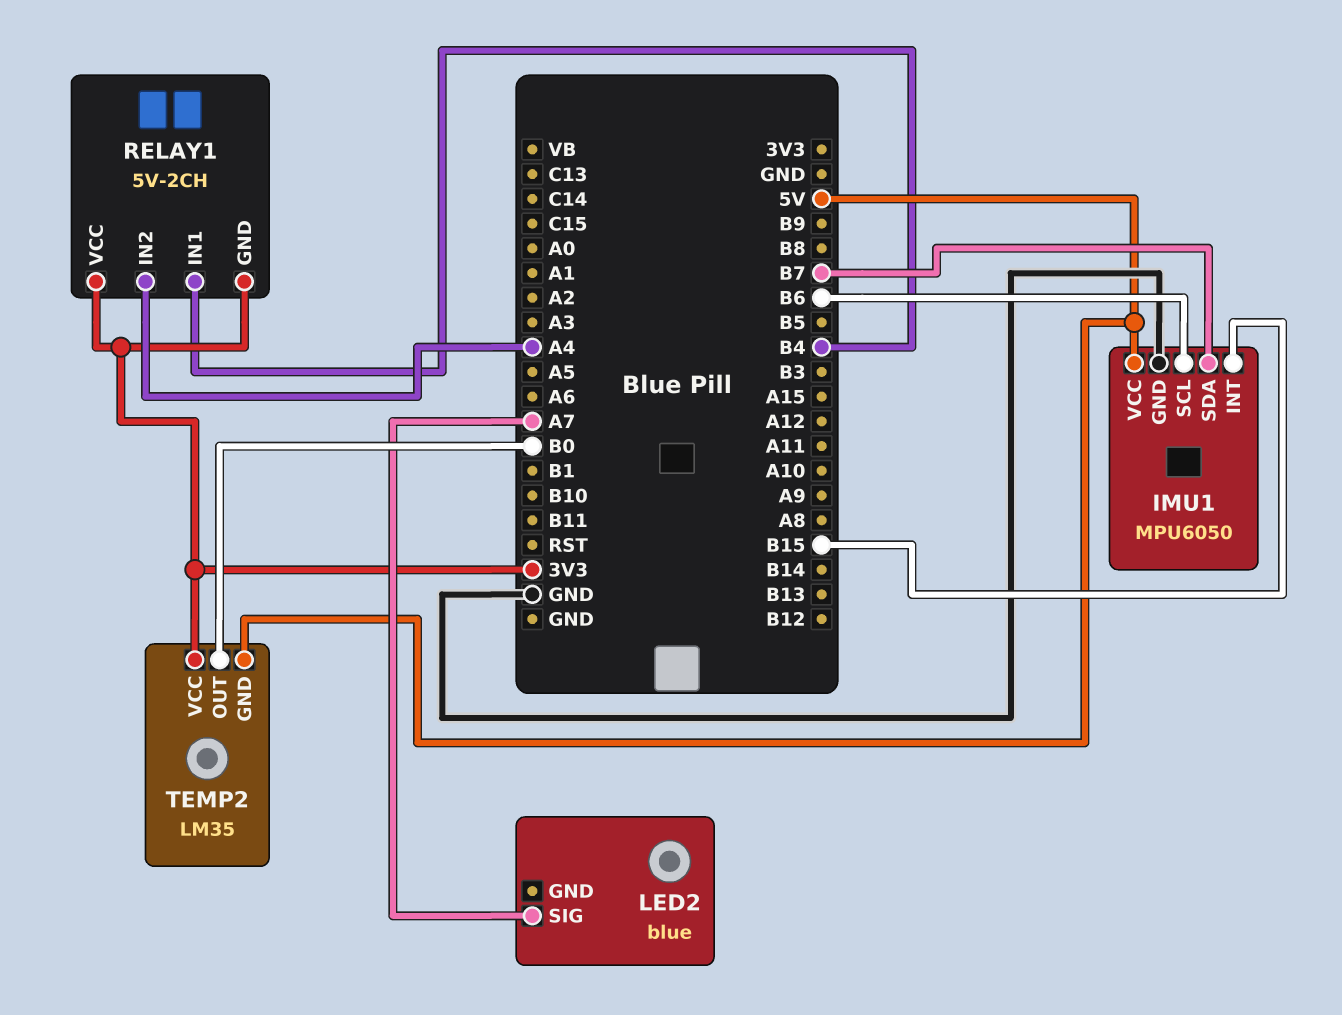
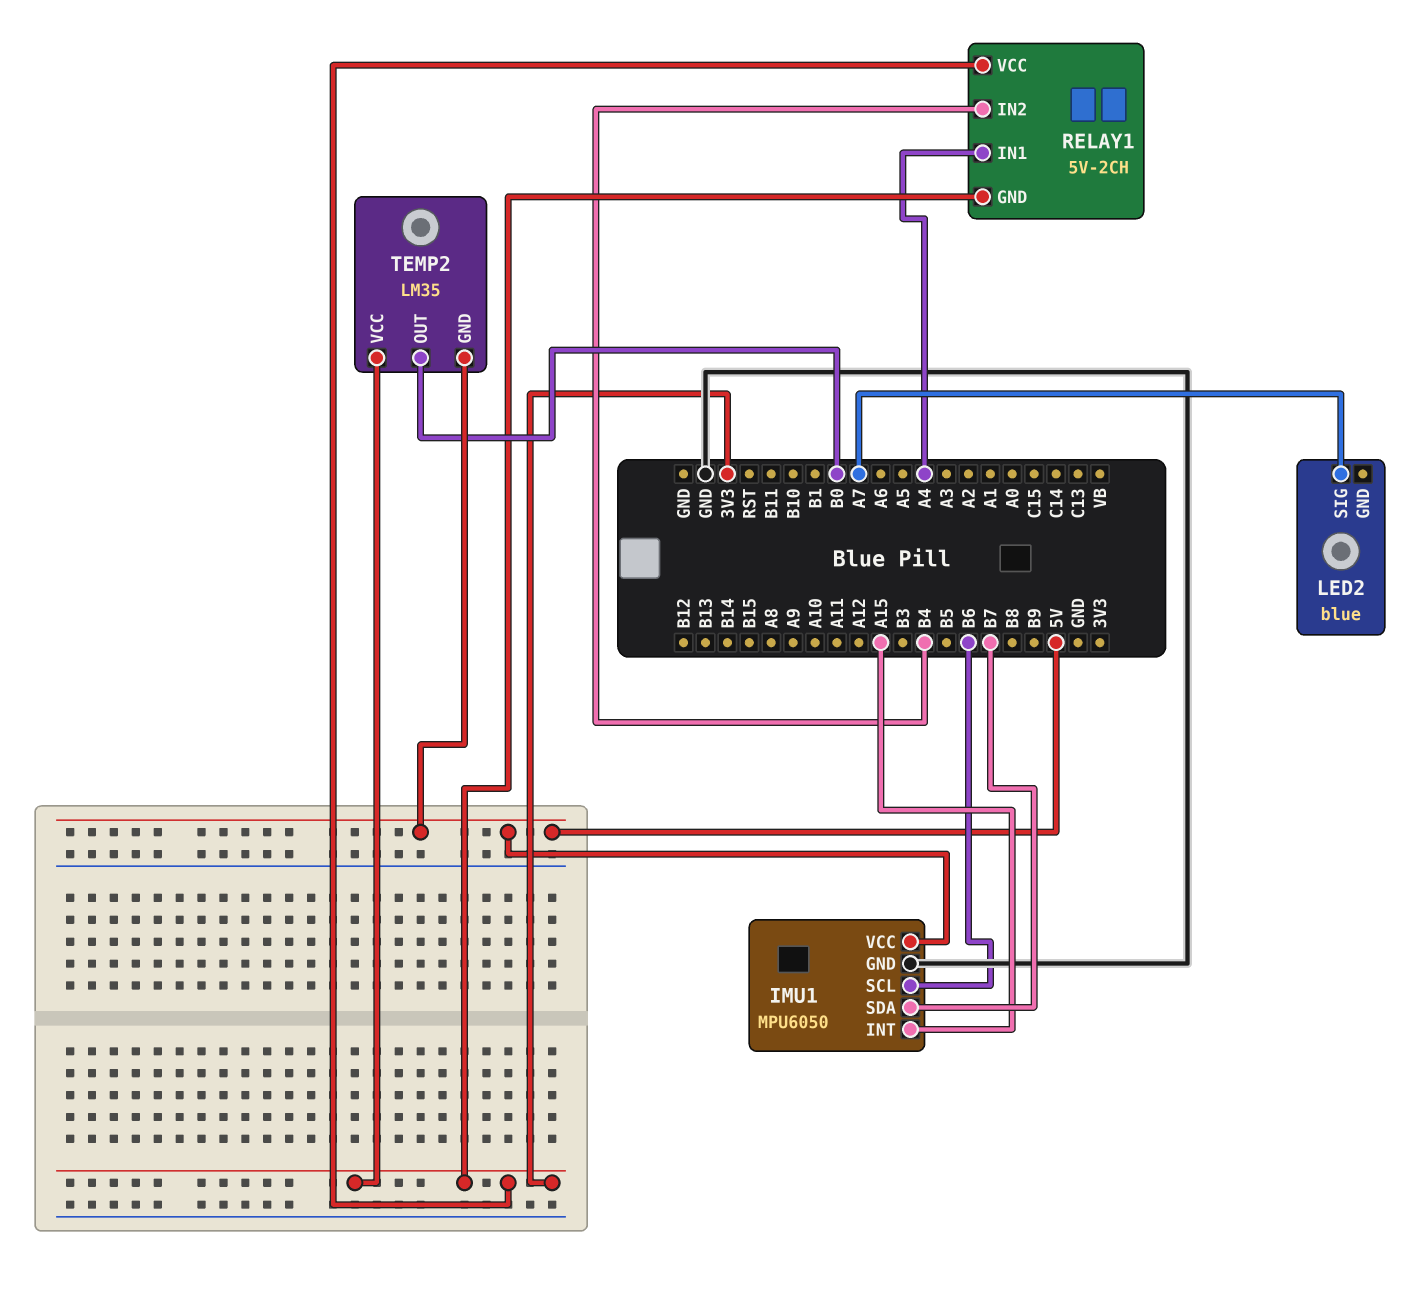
IMU1 pin INT: B15 -> A15
RELAY1 pin IN1: B4 -> A4
RELAY1 pin IN2: A4 -> B4

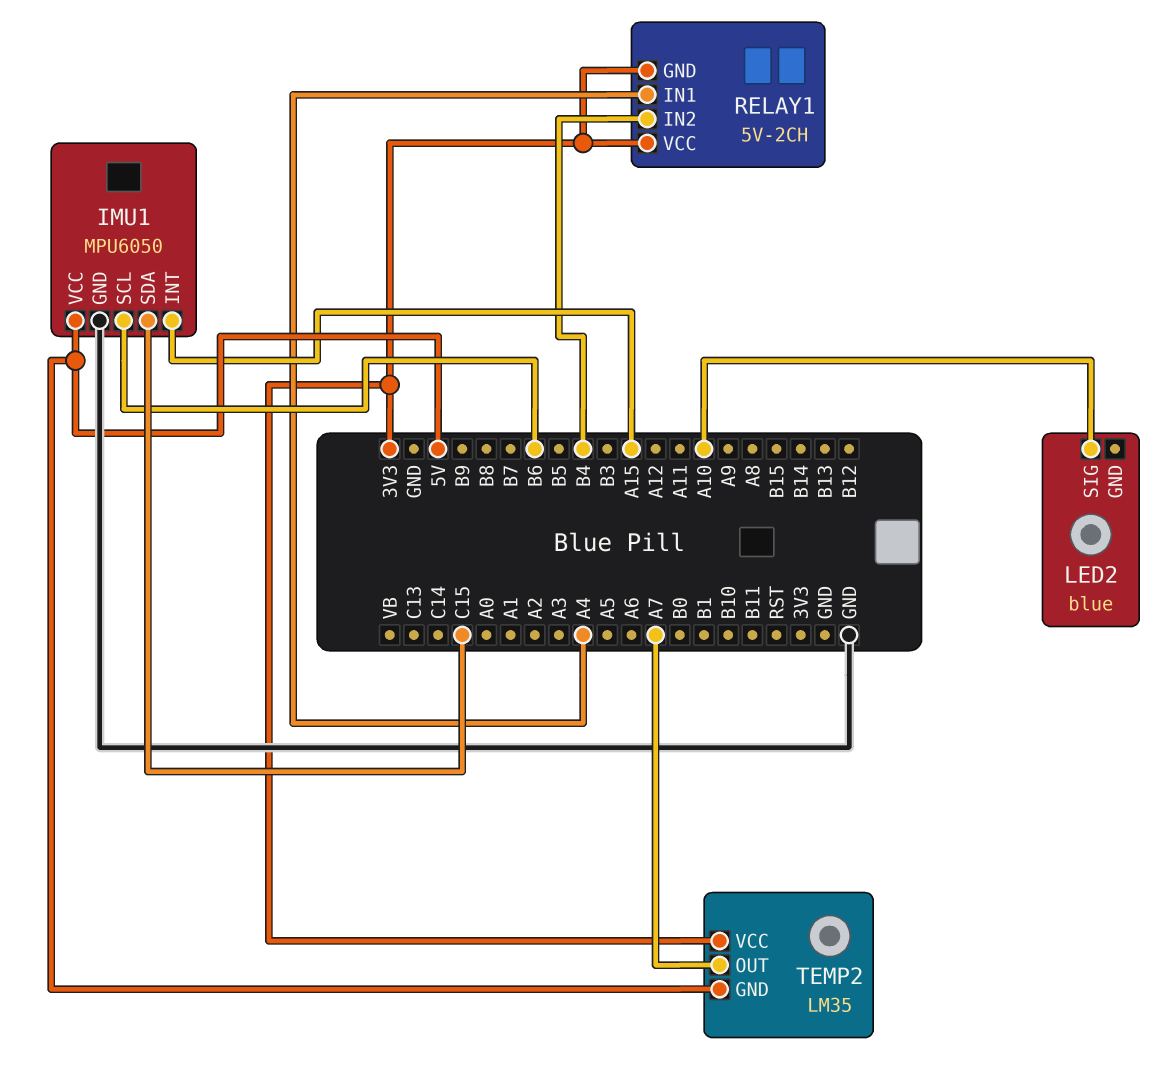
IMU1 pin SDA: B7 -> C15
LED2 pin SIG: A7 -> A10
TEMP2 pin OUT: B0 -> A7

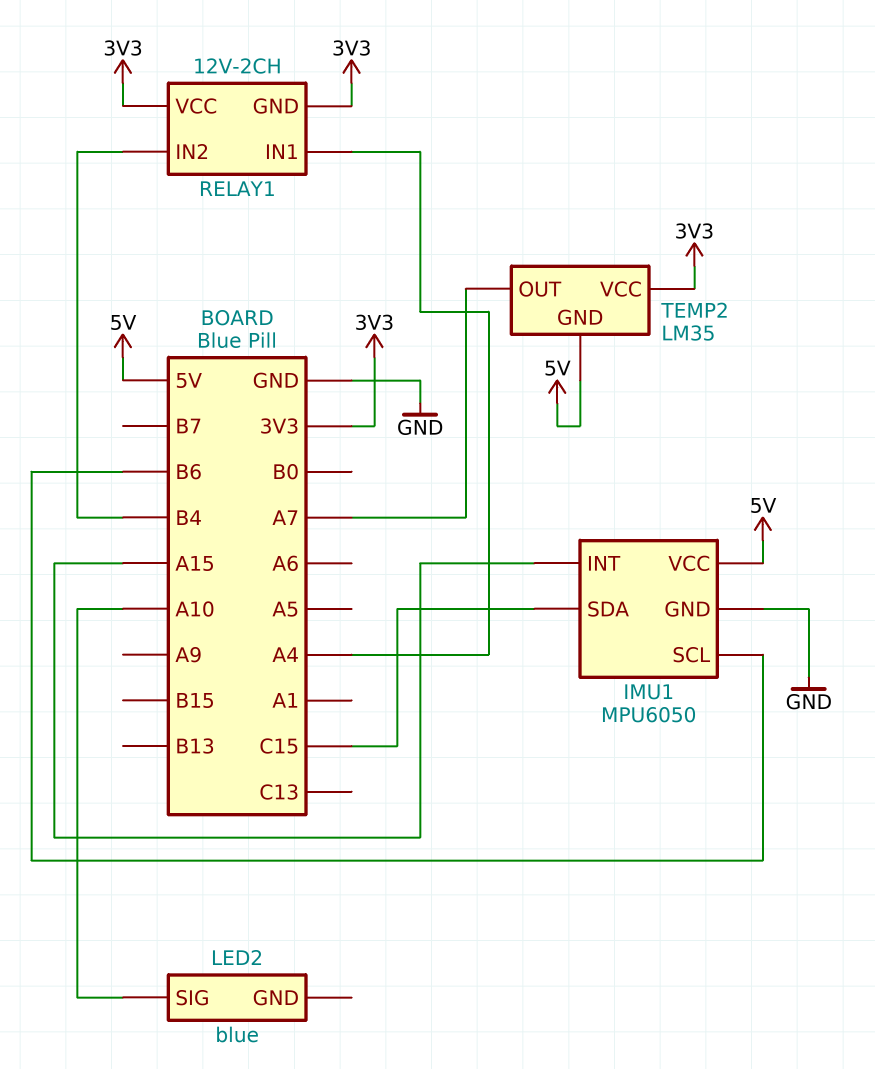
RELAY1: 5V-2CH -> 12V-2CH

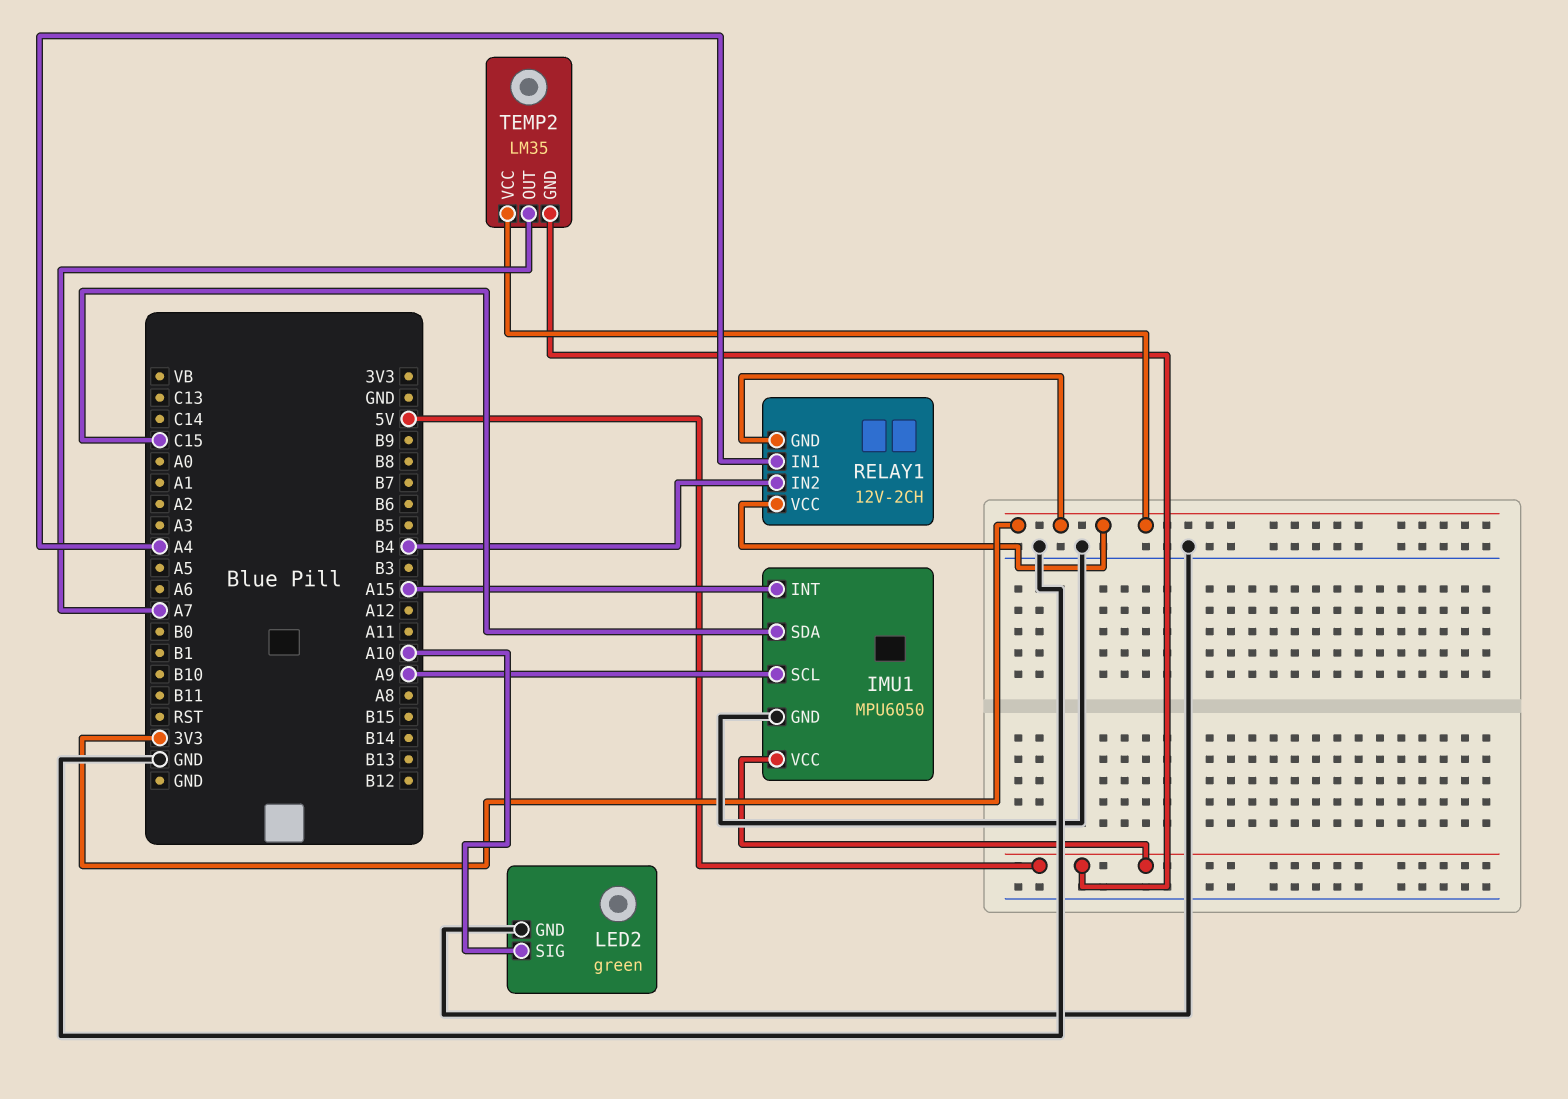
IMU1 pin SCL: B6 -> A9
LED2: blue -> green
LED2 pin GND: none -> GND

